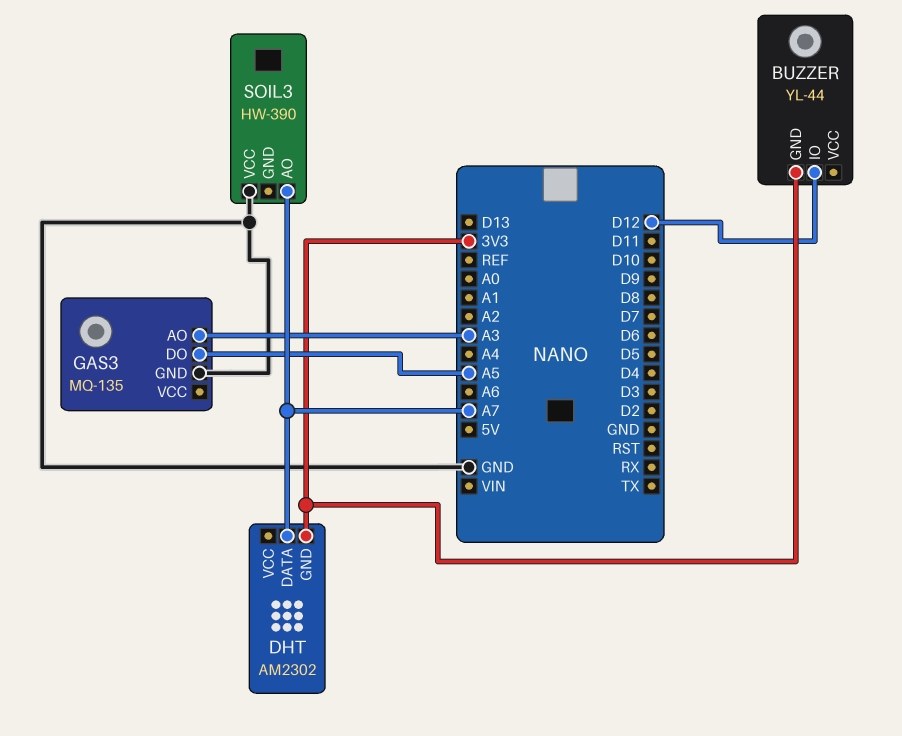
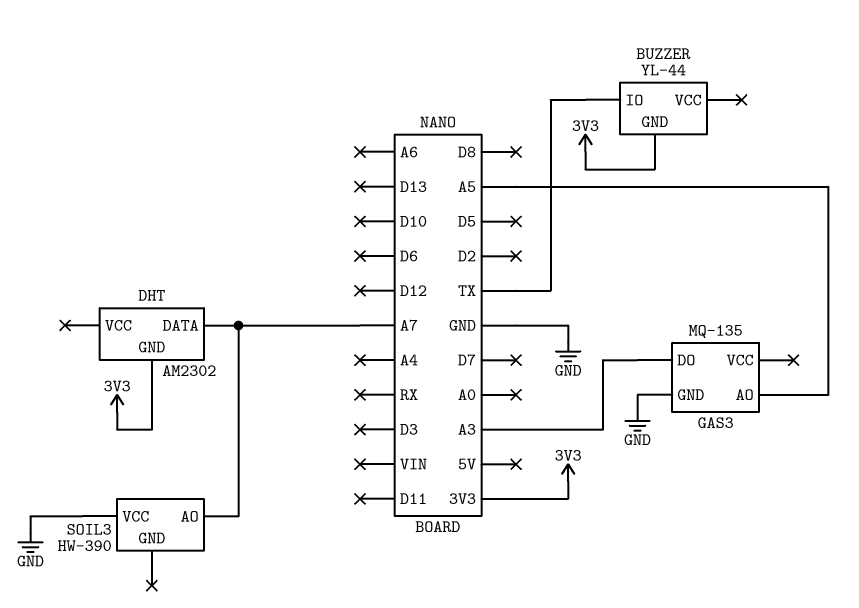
BUZZER pin IO: D12 -> TX
GAS3 pin AO: A3 -> A5
GAS3 pin DO: A5 -> A3

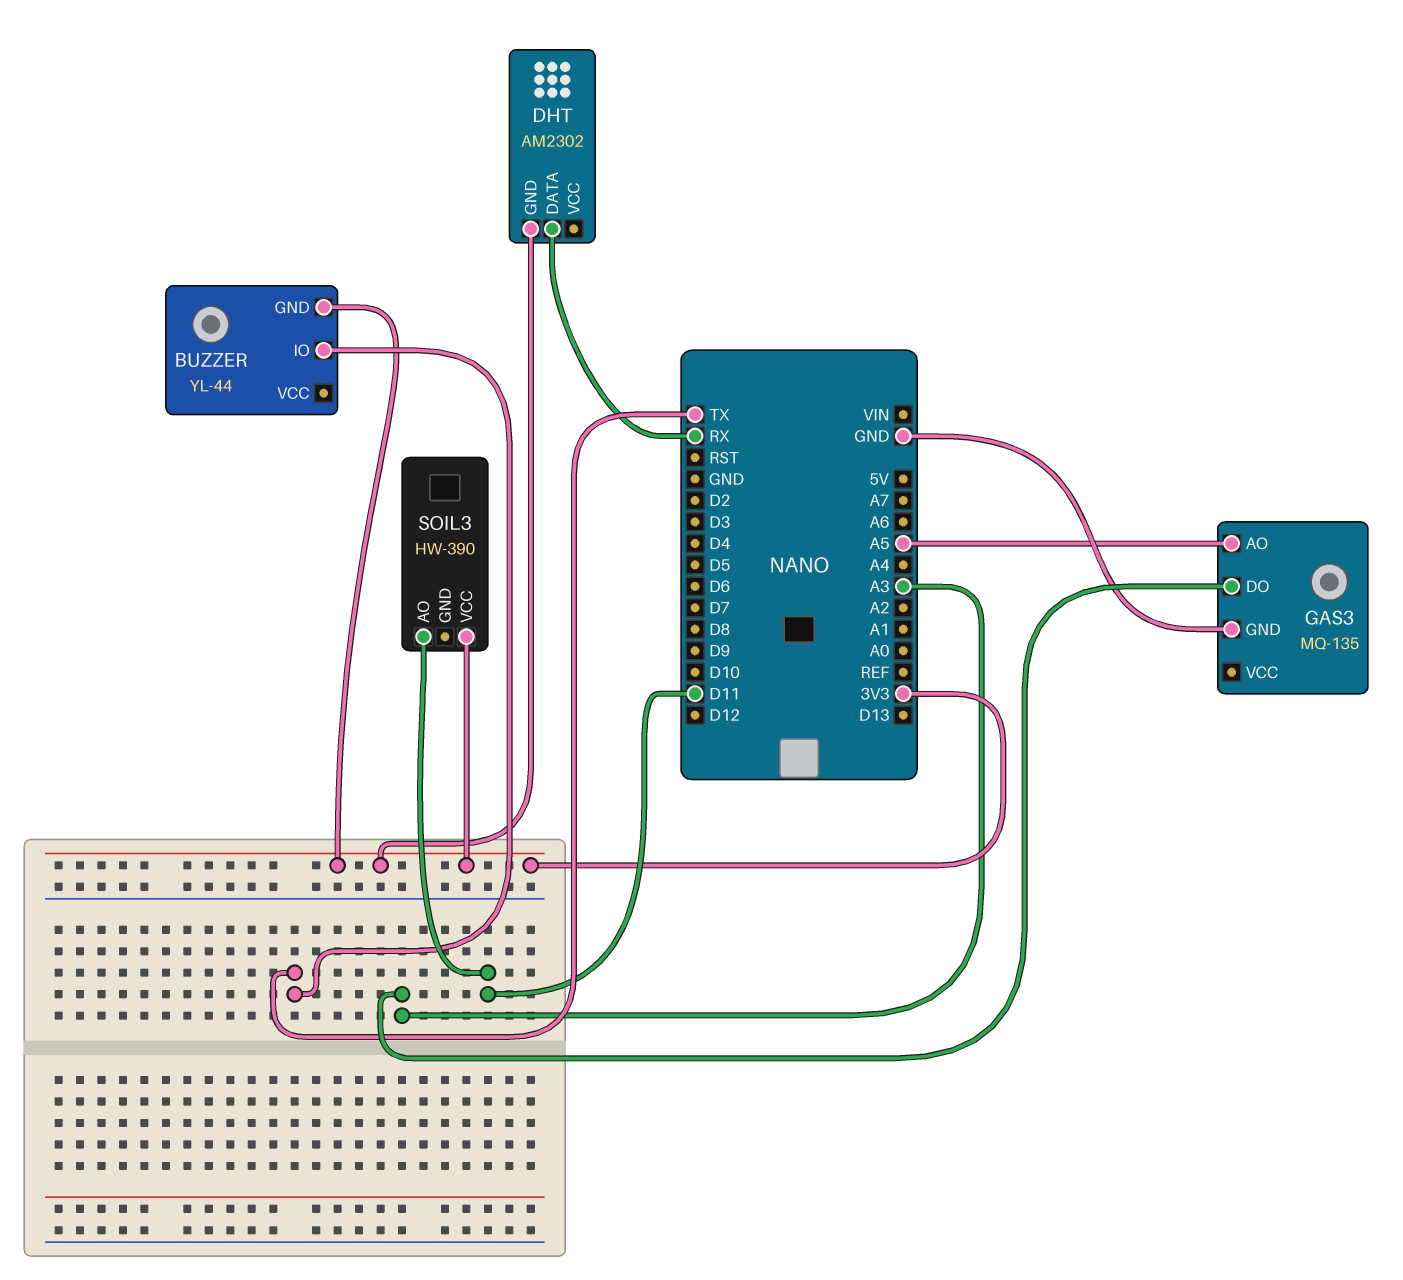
DHT pin DATA: A7 -> RX
SOIL3 pin AO: A7 -> D11
SOIL3 pin VCC: GND -> 3V3

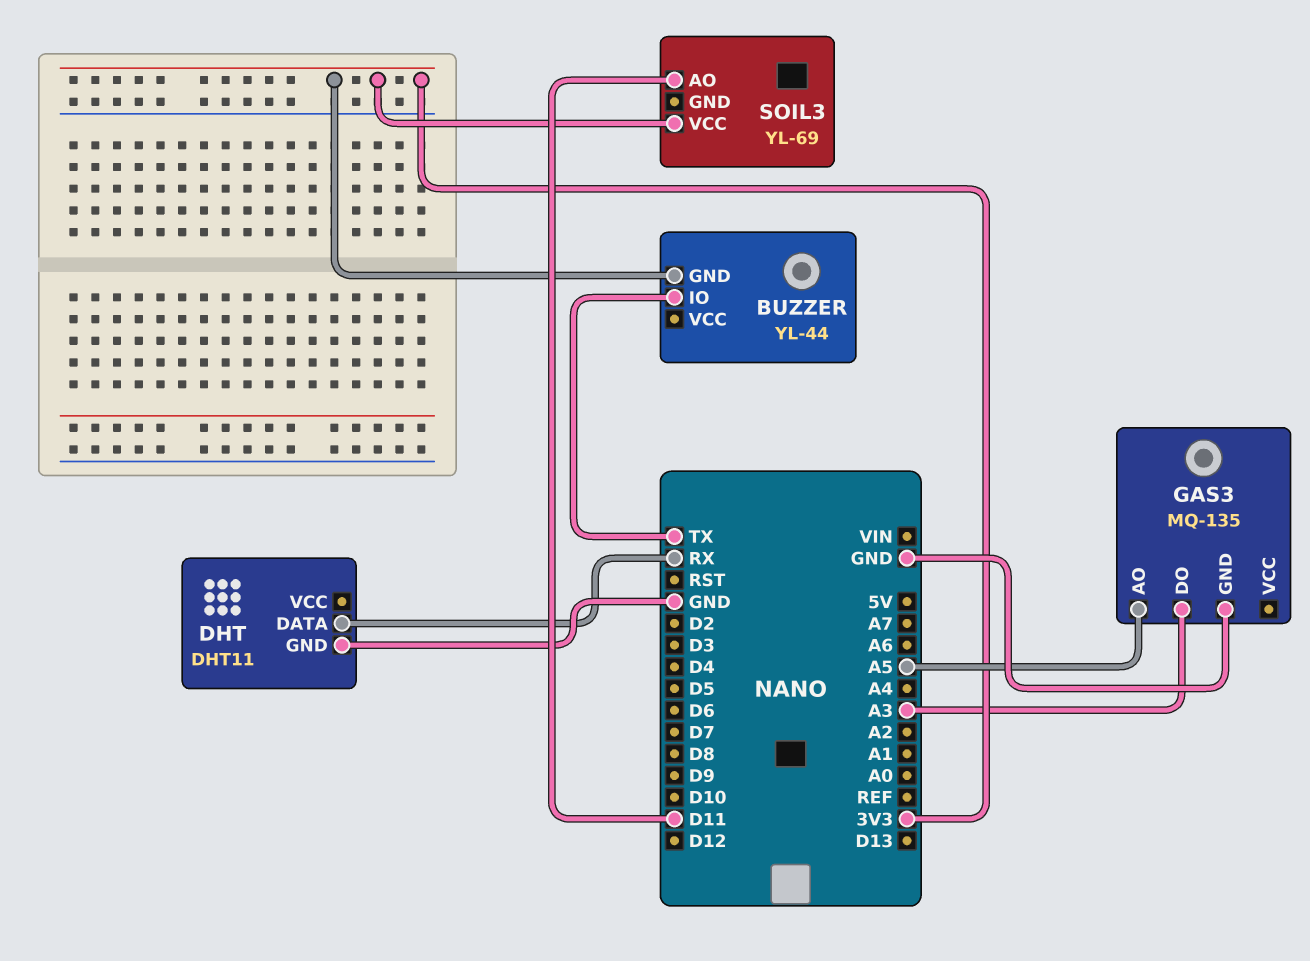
DHT: AM2302 -> DHT11
DHT pin GND: 3V3 -> GND
SOIL3: HW-390 -> YL-69

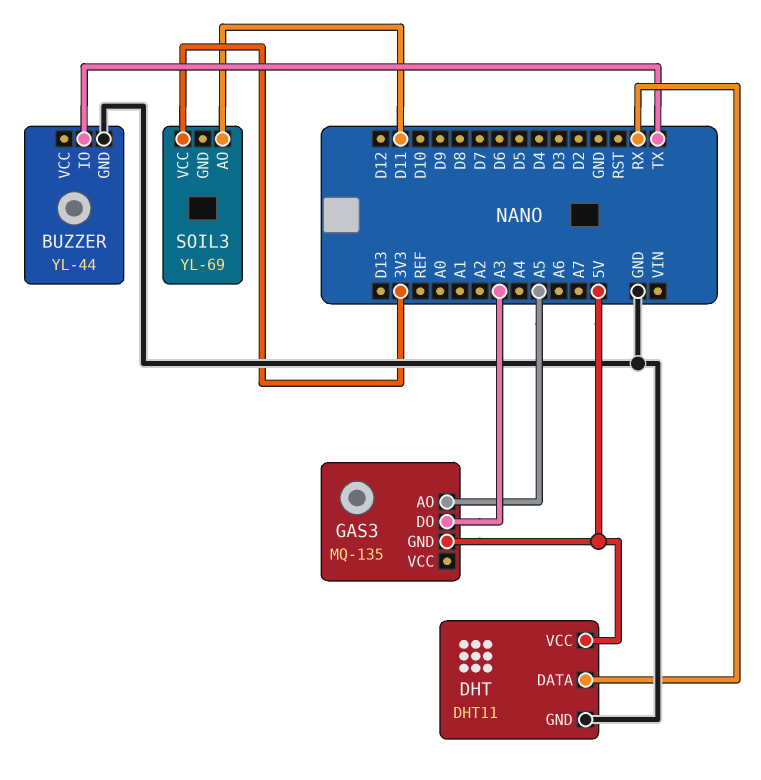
BUZZER pin GND: 3V3 -> GND
DHT pin VCC: none -> 5V
GAS3 pin GND: GND -> 5V

